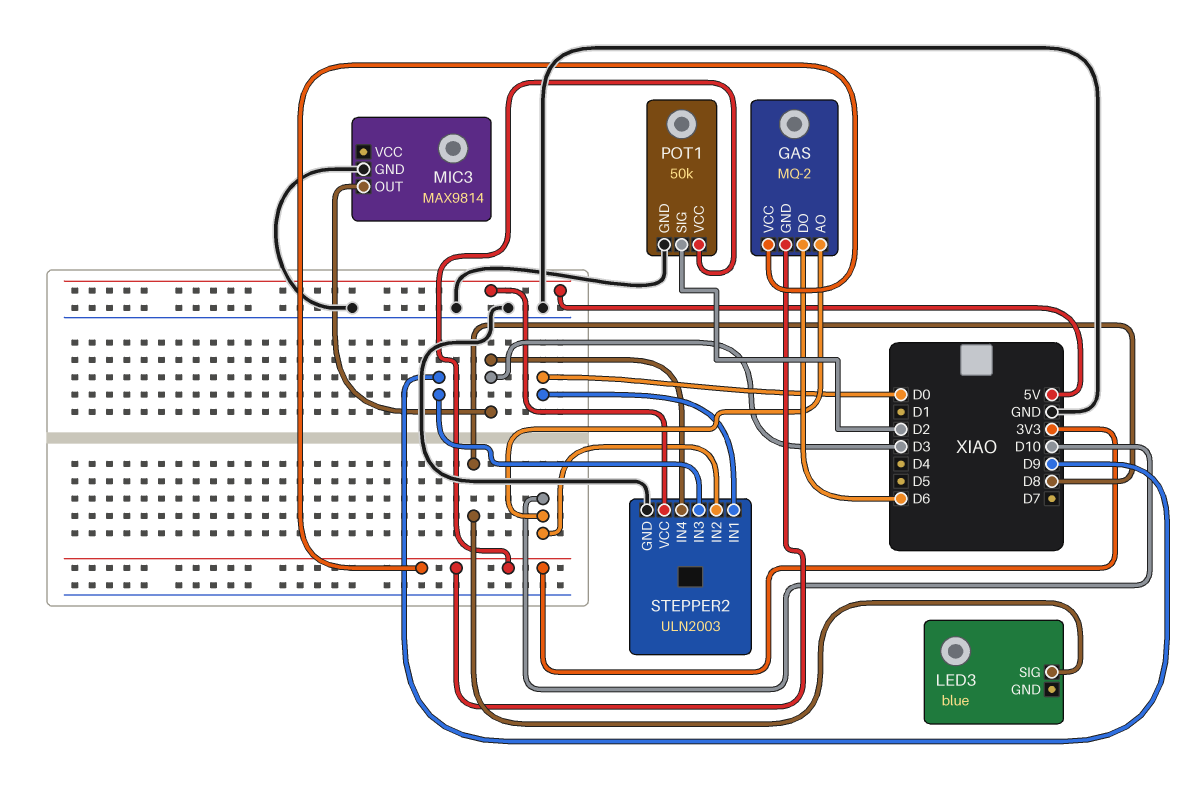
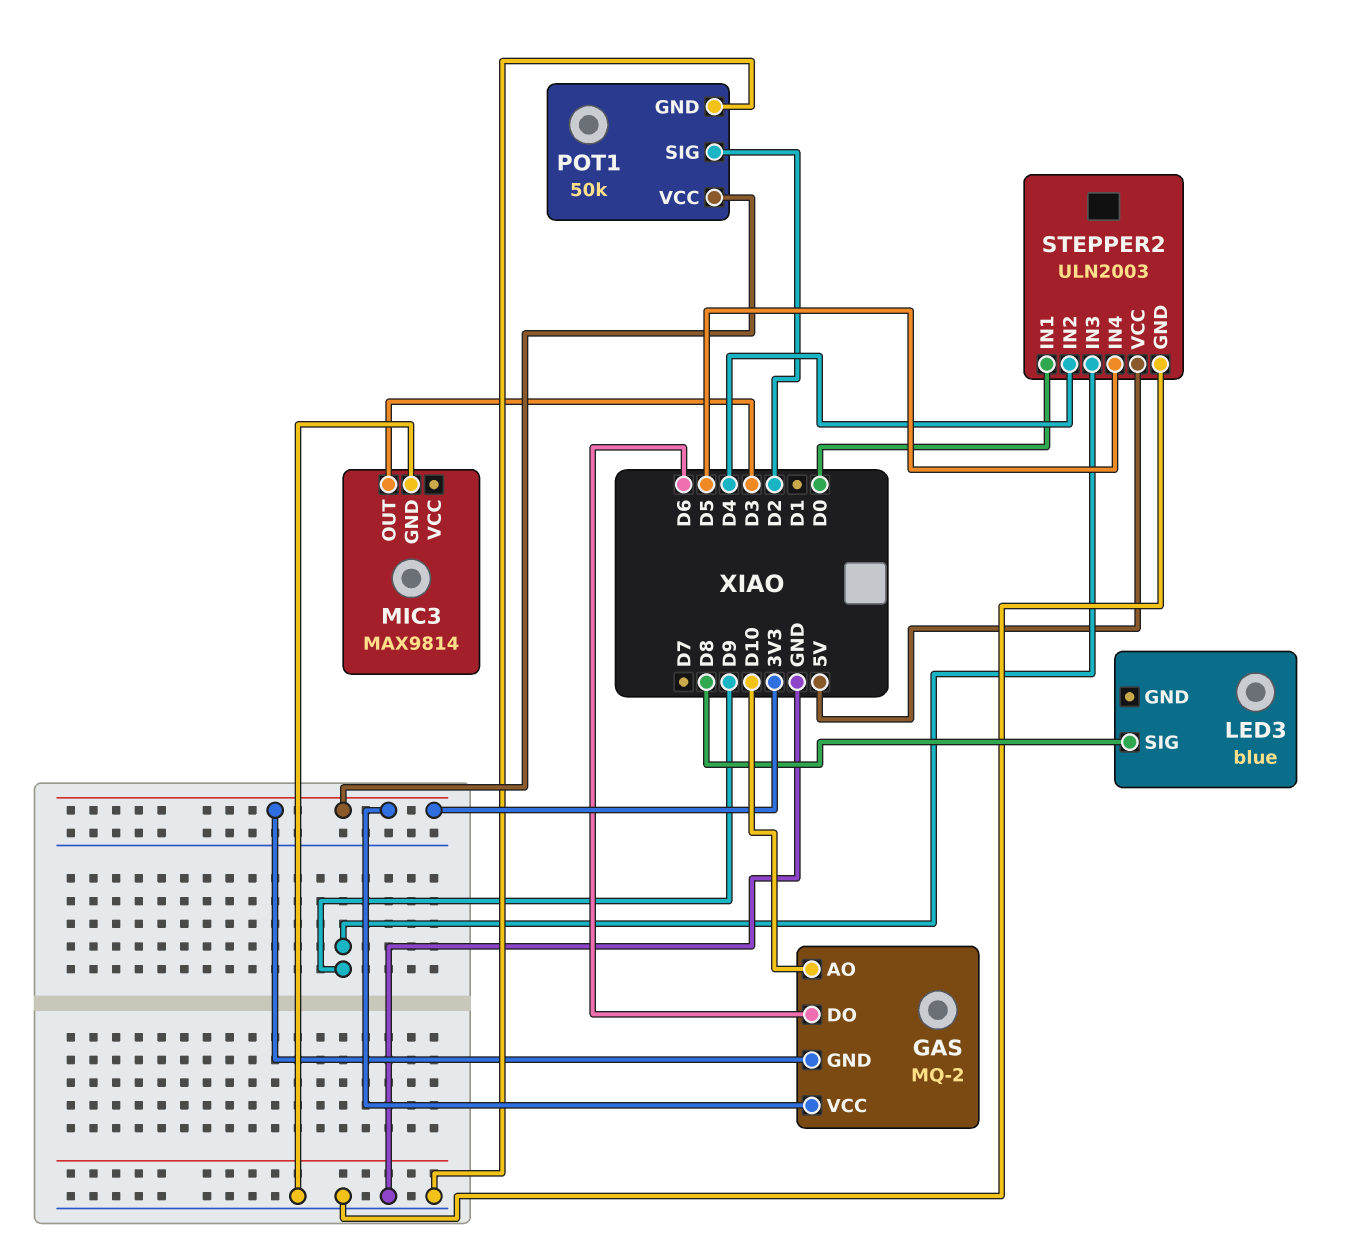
STEPPER2 pin IN2: D10 -> D4
STEPPER2 pin IN4: D3 -> D5

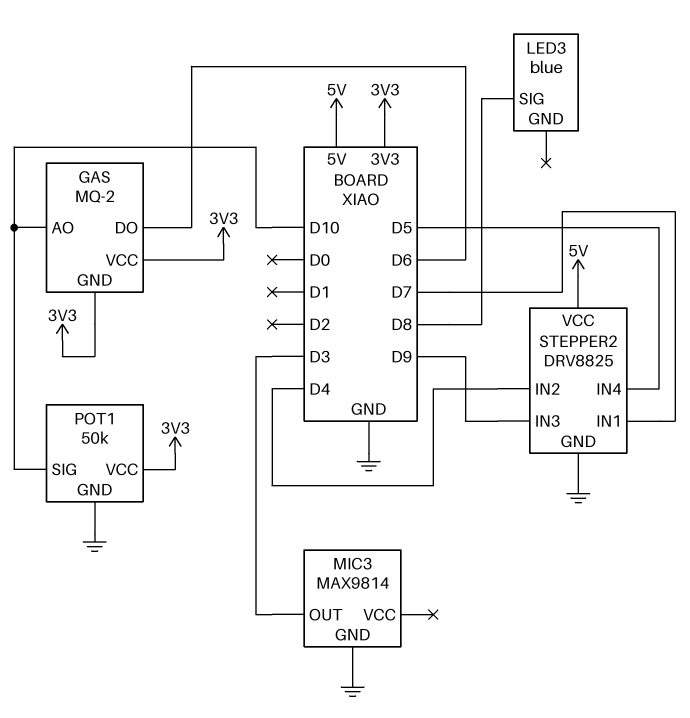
POT1 pin SIG: D2 -> D10
STEPPER2: ULN2003 -> DRV8825
STEPPER2 pin IN1: D0 -> D7

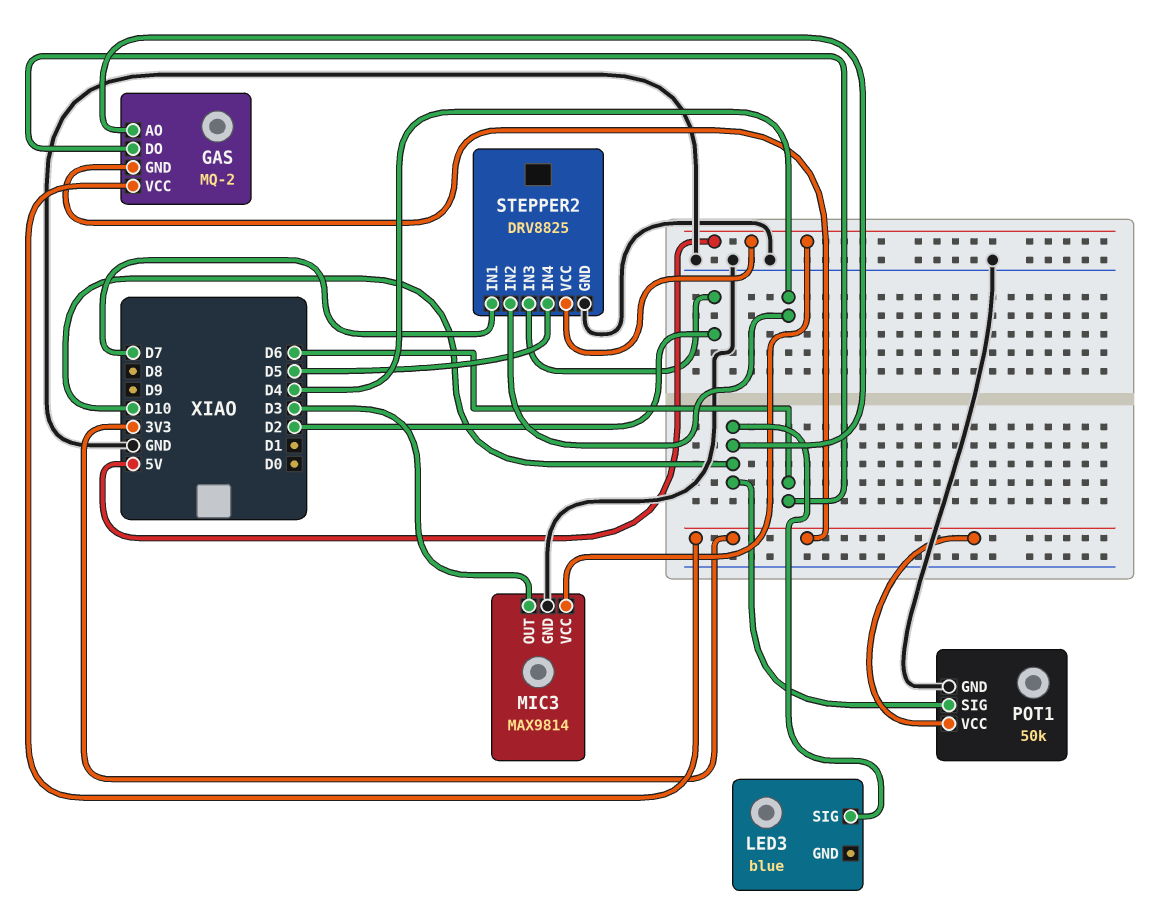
LED3 pin SIG: D8 -> D10
MIC3 pin VCC: none -> 5V
STEPPER2 pin IN3: D9 -> D2

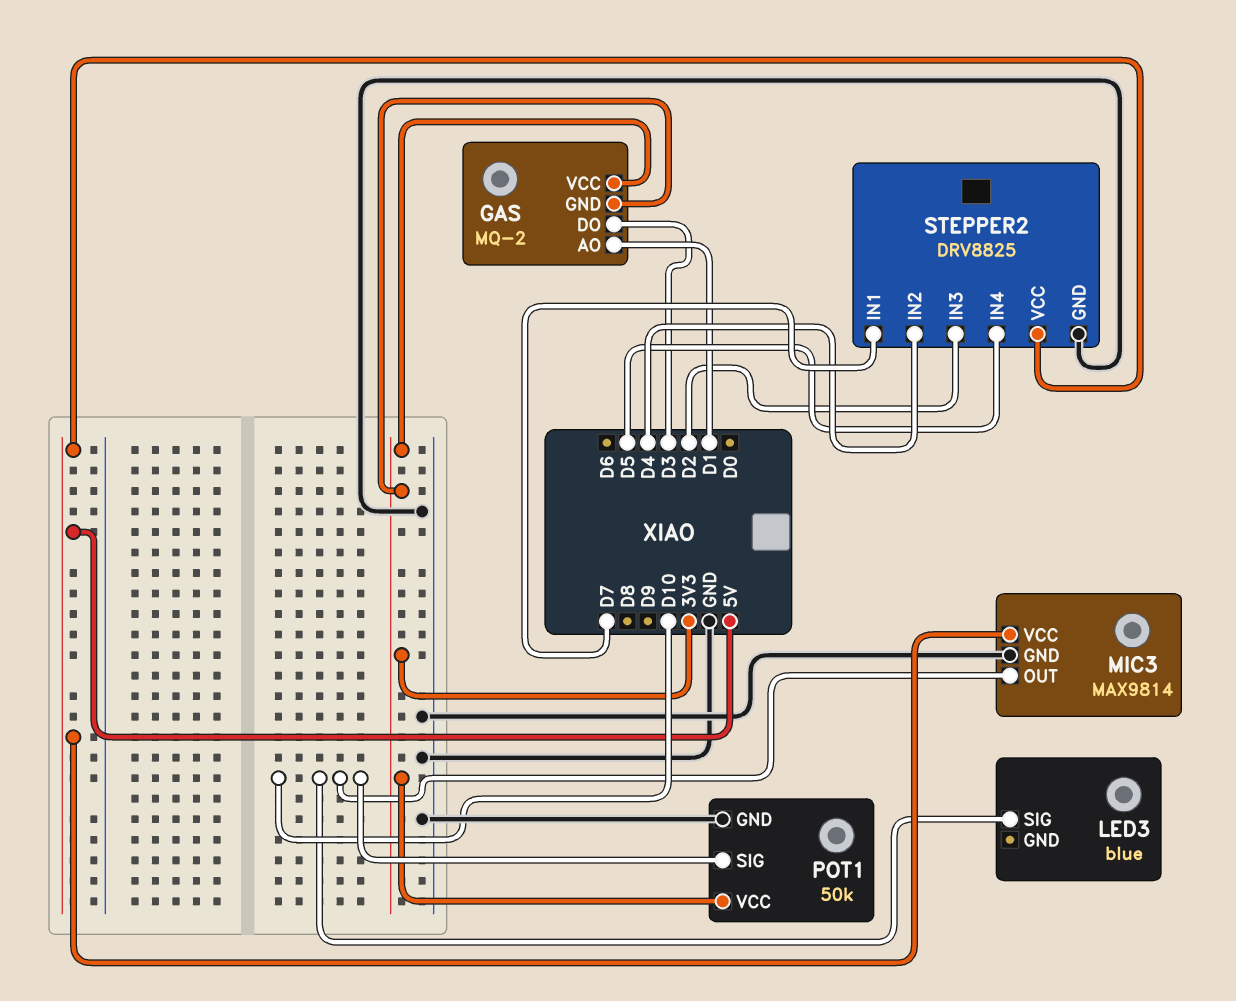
GAS pin AO: D10 -> D1
GAS pin DO: D6 -> D3
MIC3 pin OUT: D3 -> D10

